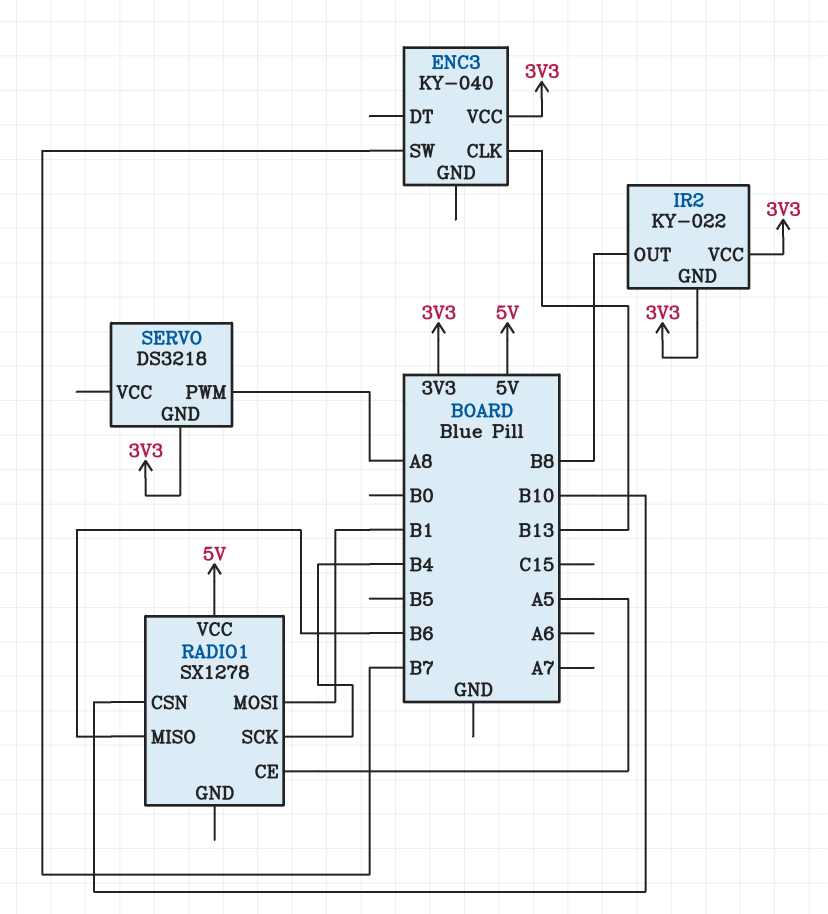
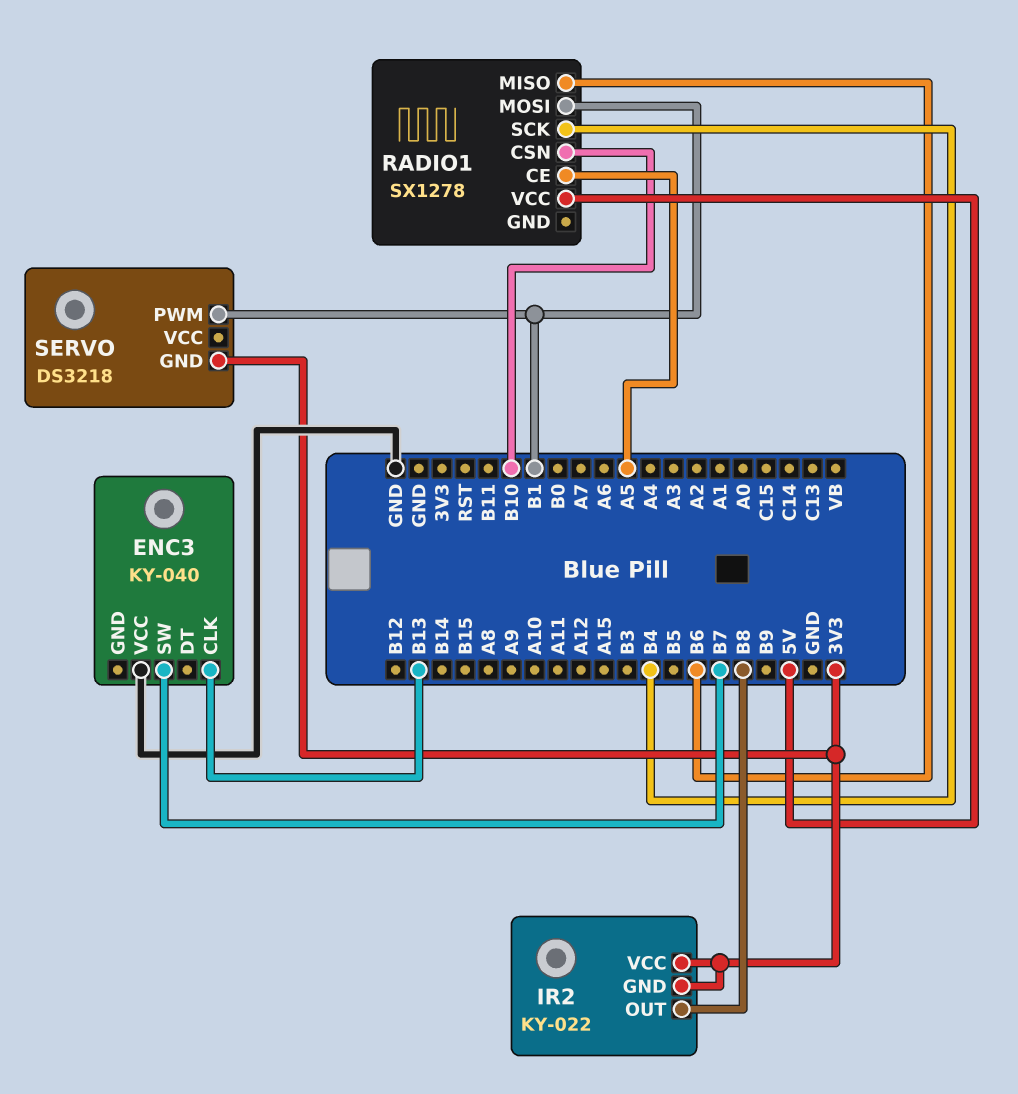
ENC3 pin VCC: 3V3 -> GND
SERVO pin PWM: A8 -> B1

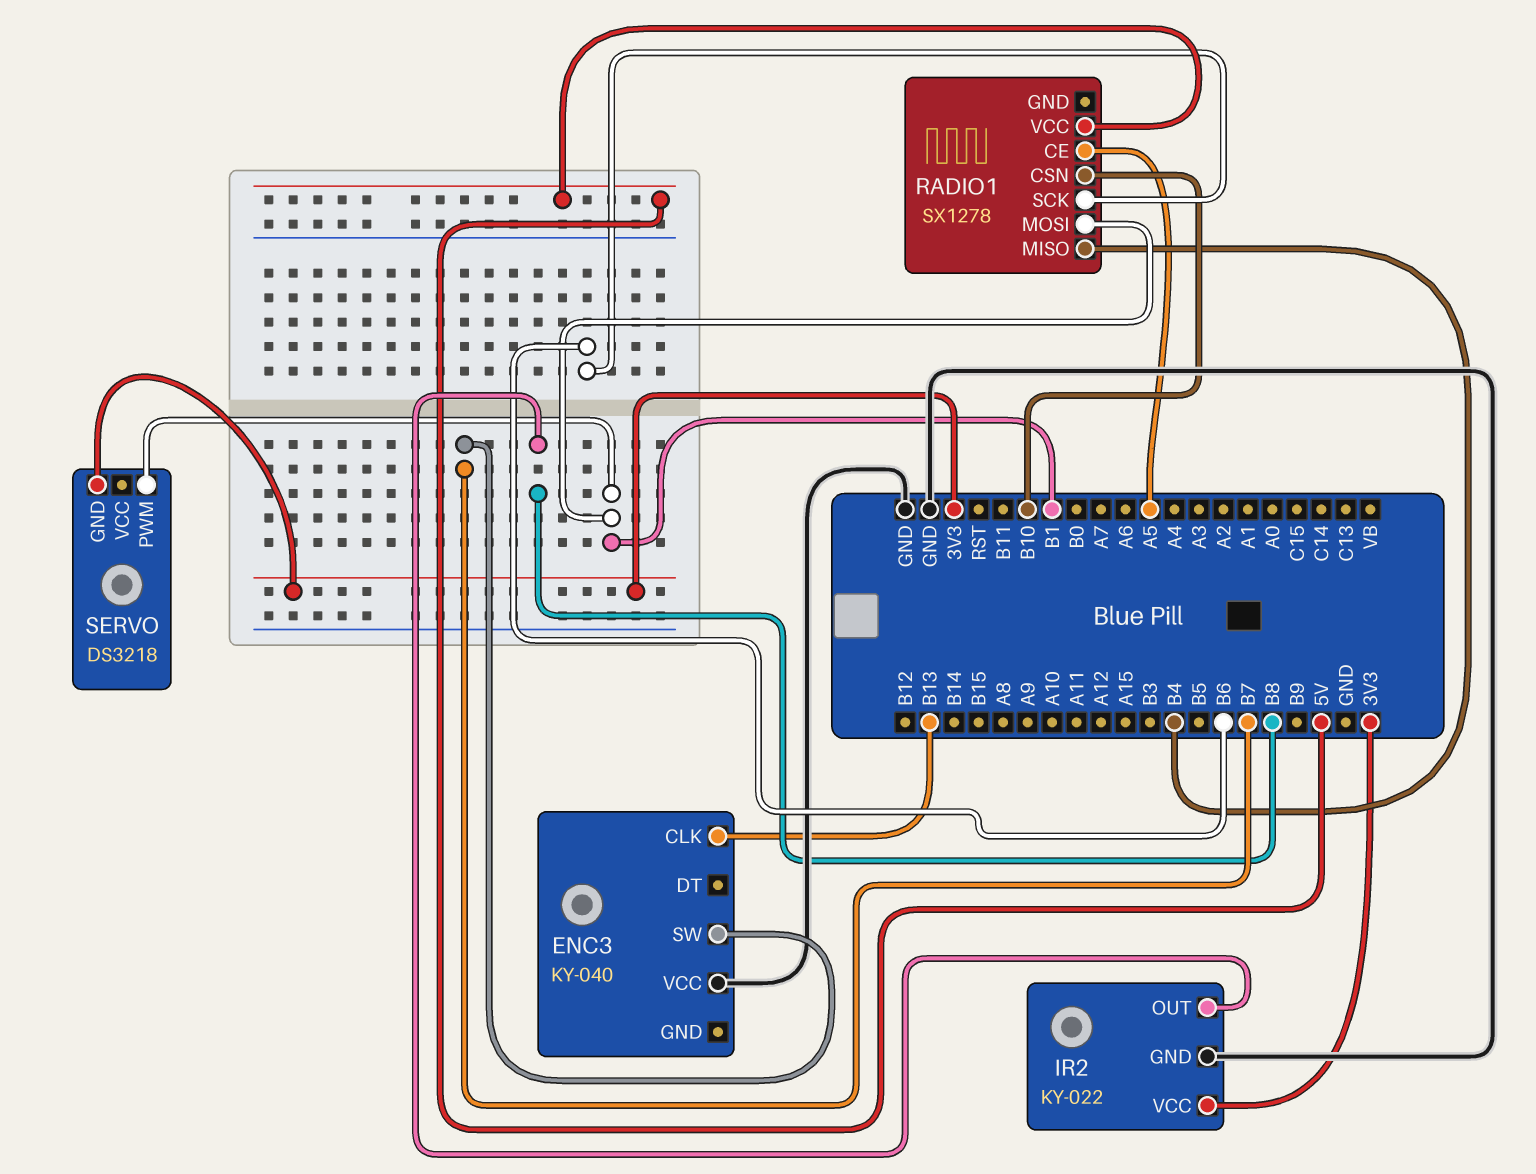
IR2 pin GND: 3V3 -> GND
RADIO1 pin MISO: B6 -> B4
RADIO1 pin SCK: B4 -> B6

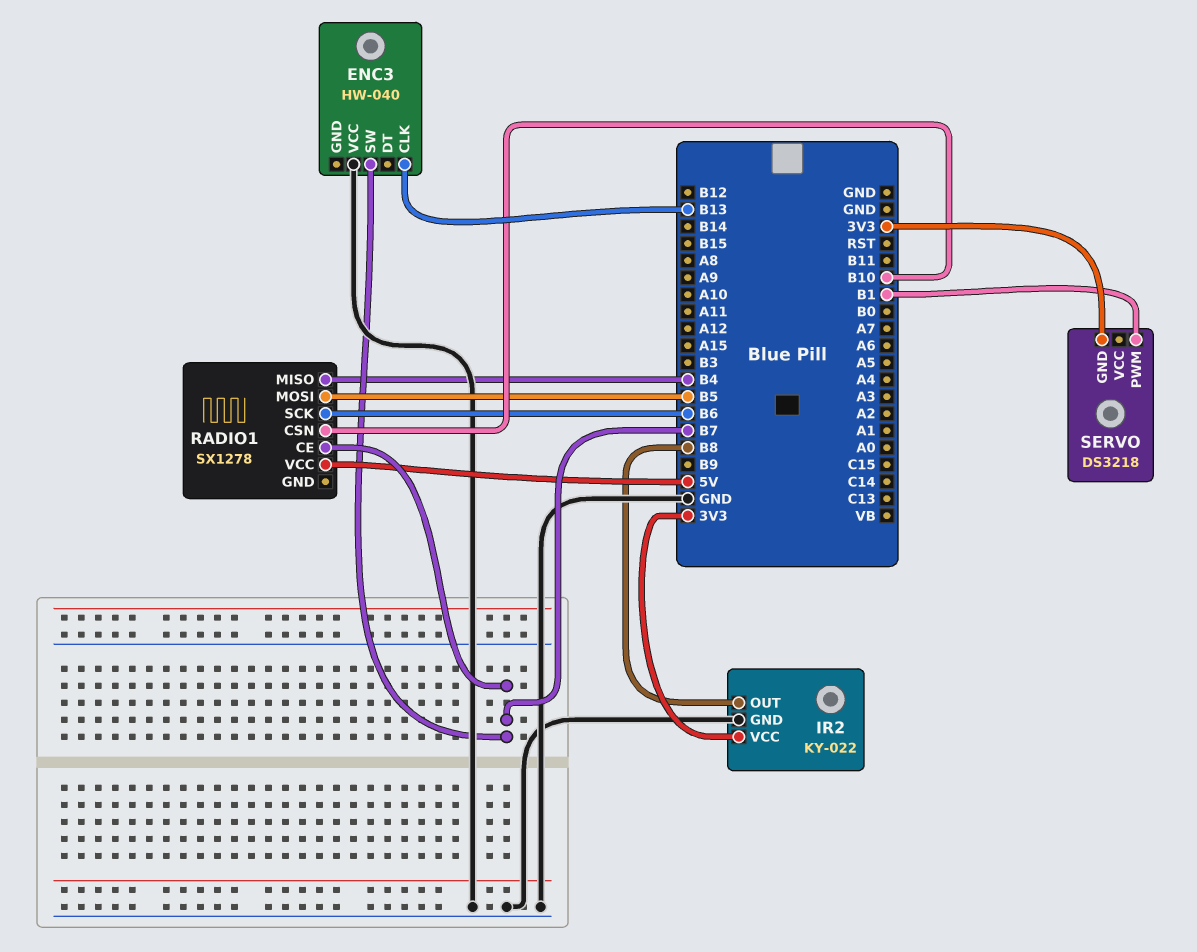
ENC3: KY-040 -> HW-040
RADIO1 pin CE: A5 -> B7
RADIO1 pin MOSI: B1 -> B5

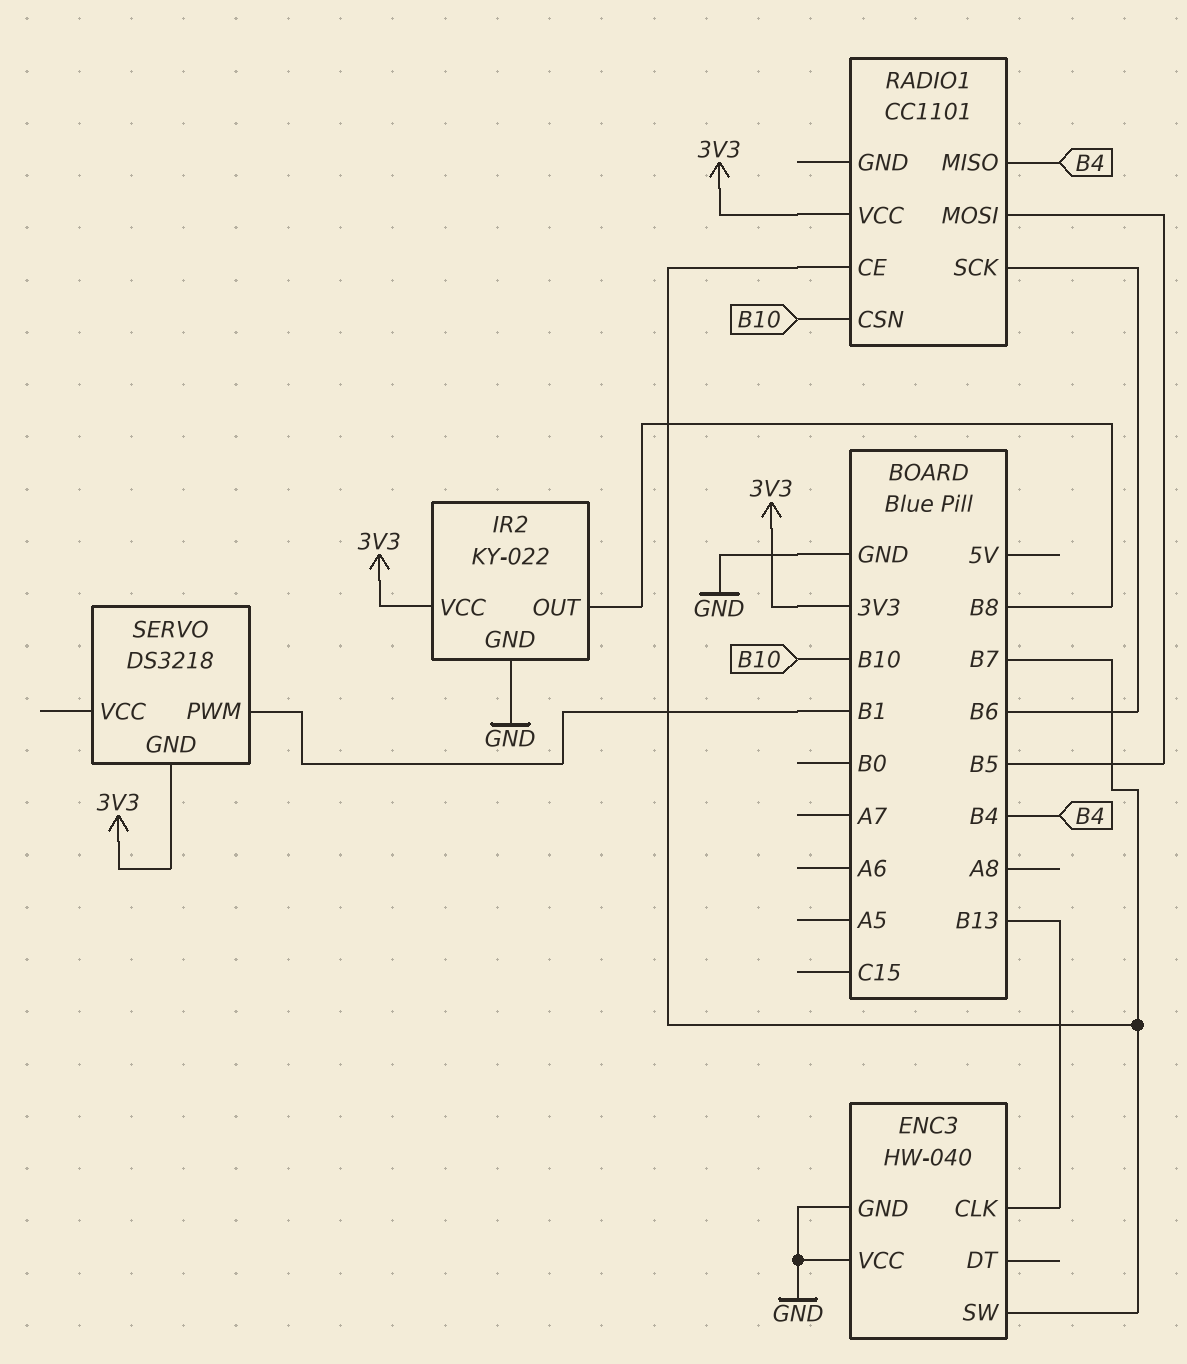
ENC3 pin GND: none -> GND
RADIO1: SX1278 -> CC1101
RADIO1 pin VCC: 5V -> 3V3

